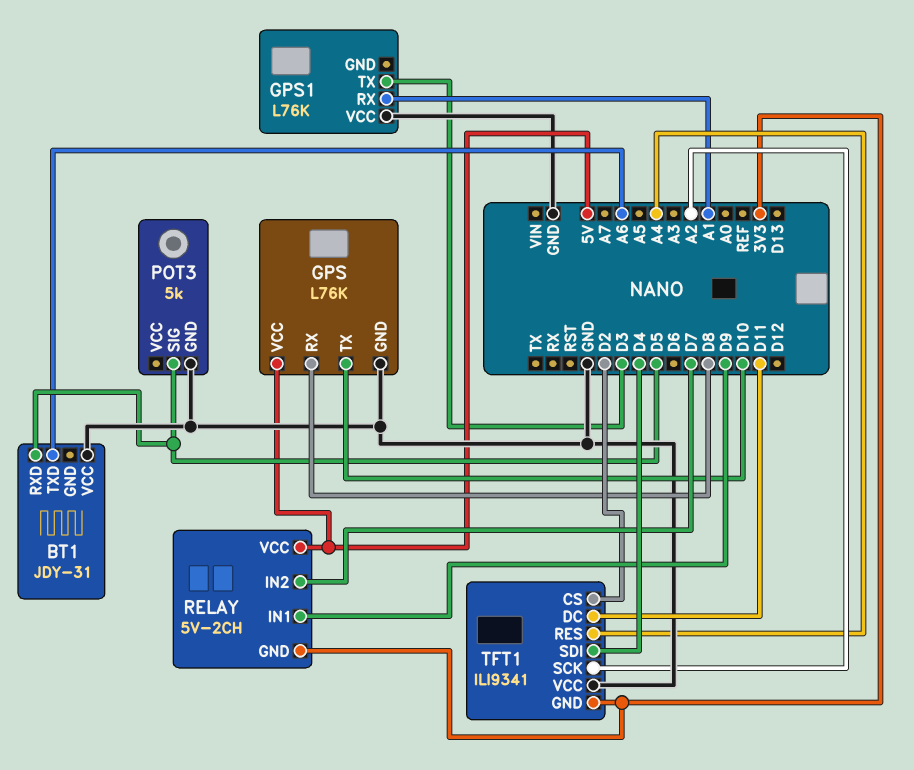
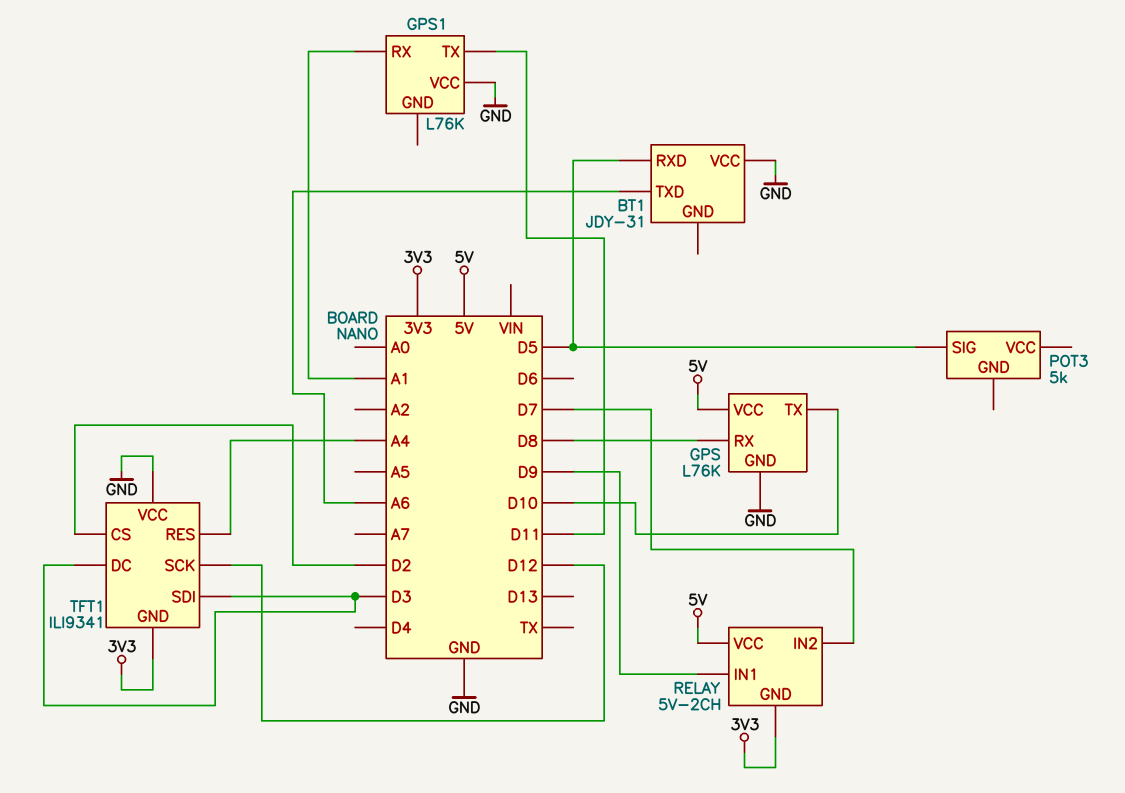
GPS1 pin TX: D3 -> D11
POT3 pin GND: GND -> none
TFT1 pin DC: D11 -> D3
TFT1 pin SCK: A2 -> D12
TFT1 pin SDI: D4 -> D3

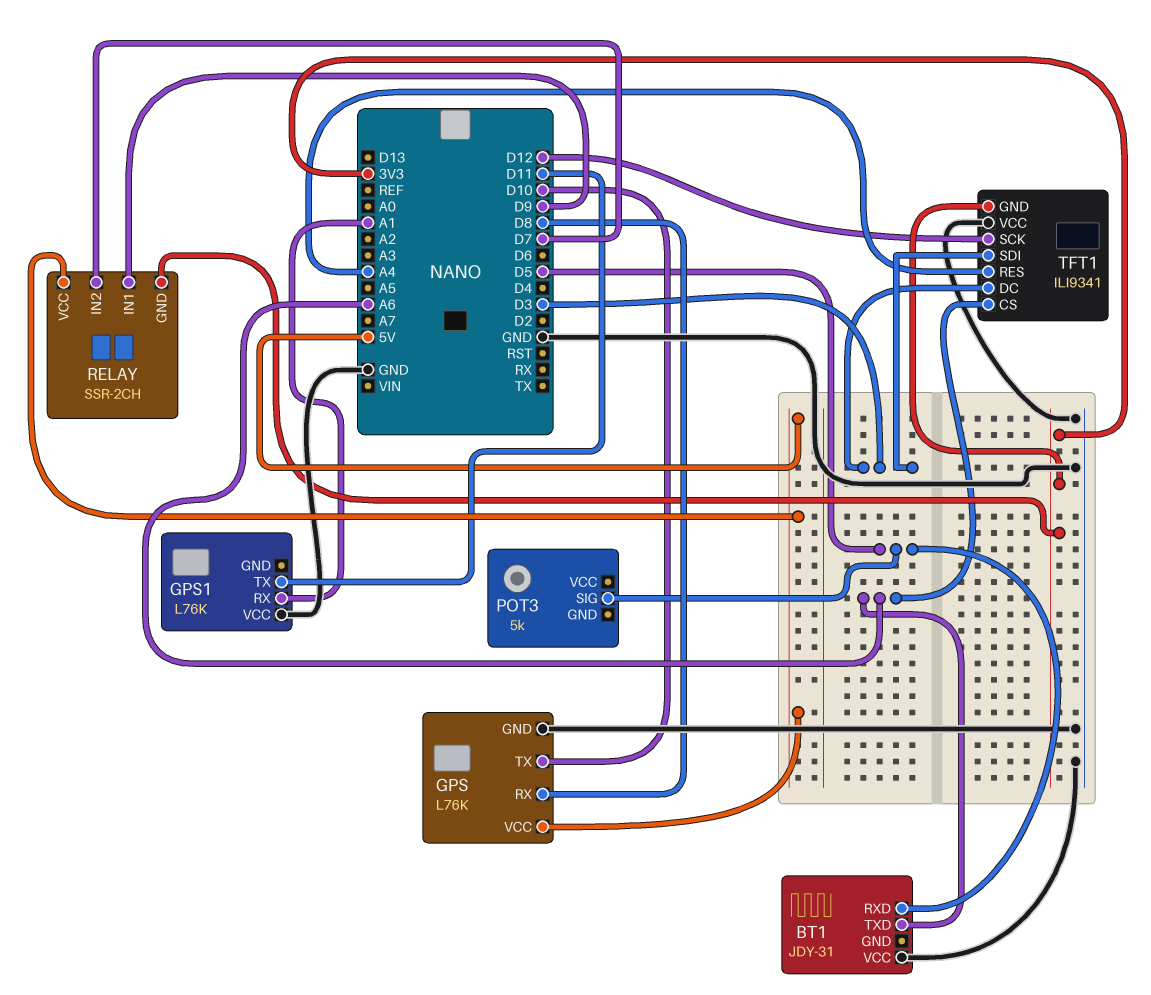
RELAY: 5V-2CH -> SSR-2CH
TFT1 pin CS: D2 -> A6

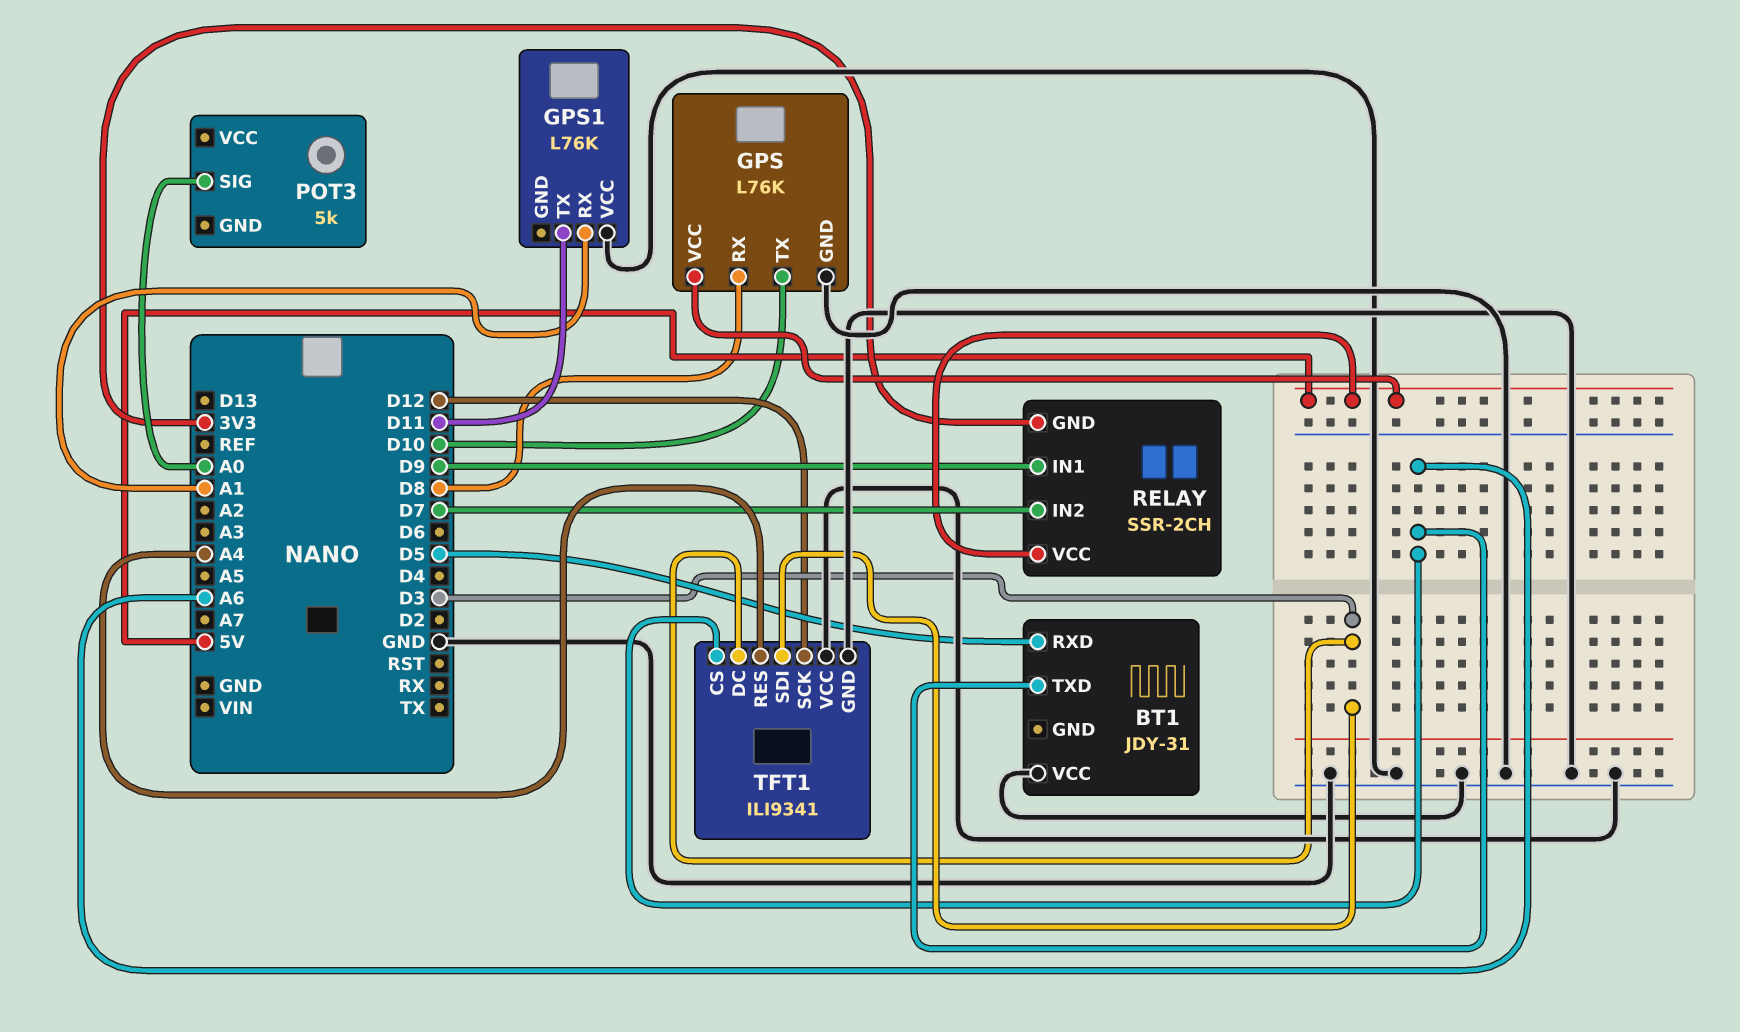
POT3 pin SIG: D5 -> A0
TFT1 pin GND: 3V3 -> GND

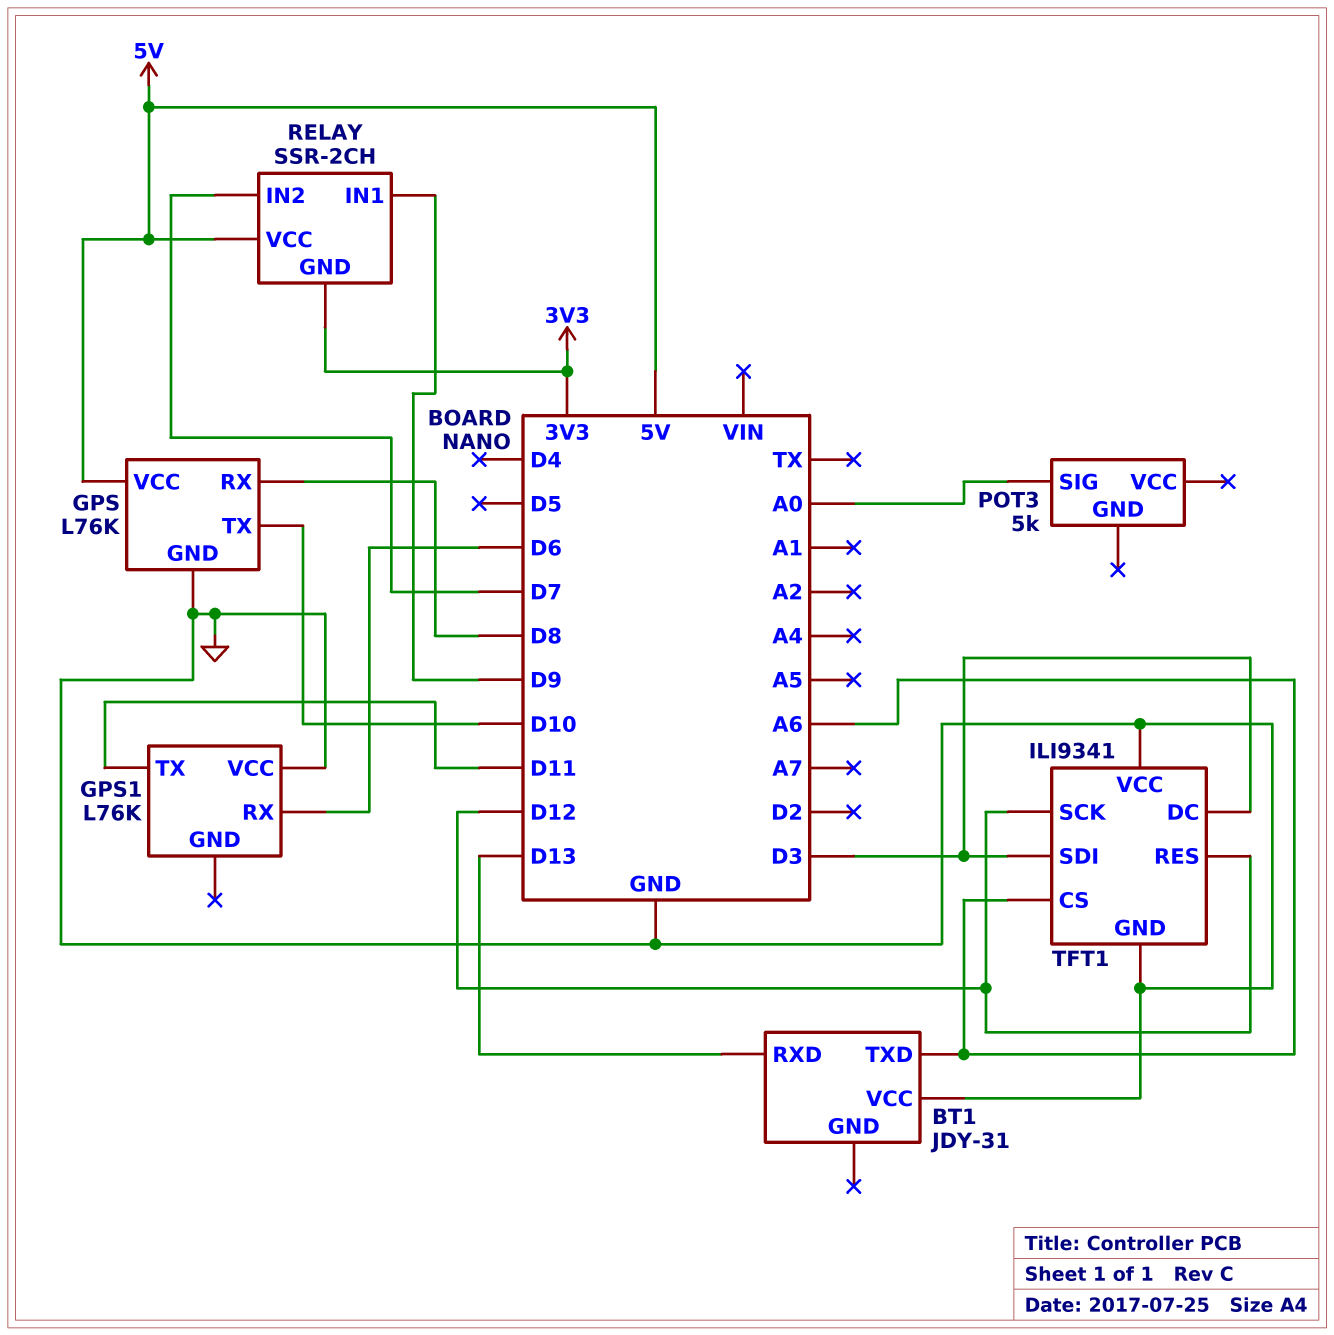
BT1 pin RXD: D5 -> D13
GPS1 pin RX: A1 -> D6
TFT1 pin RES: A4 -> D12

